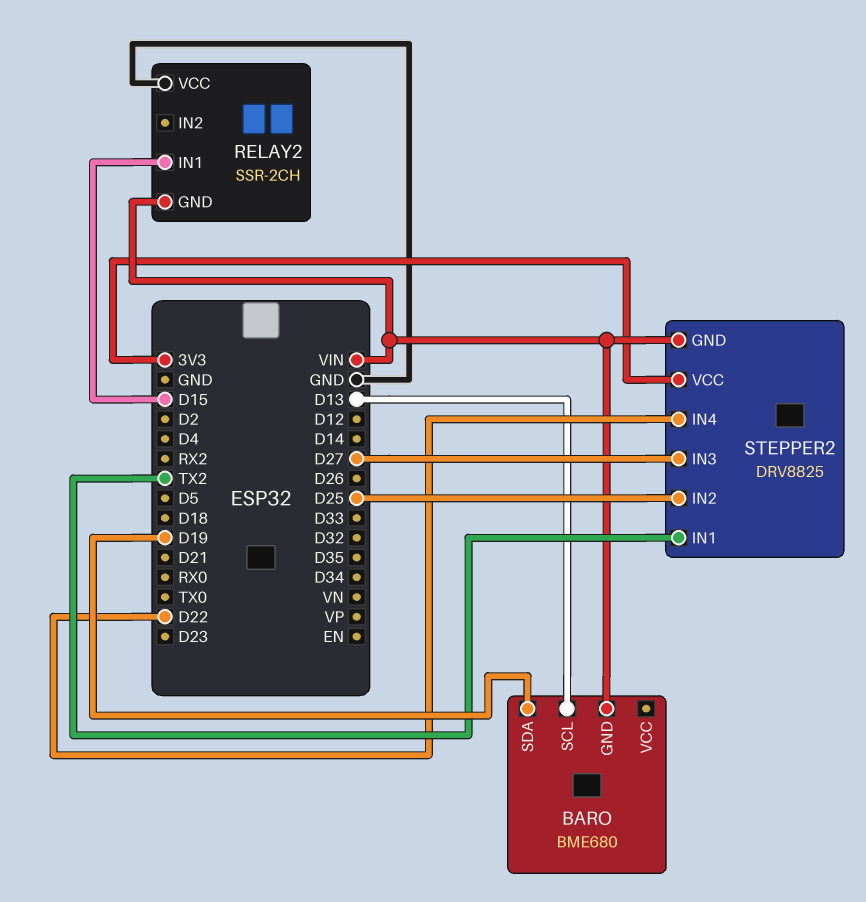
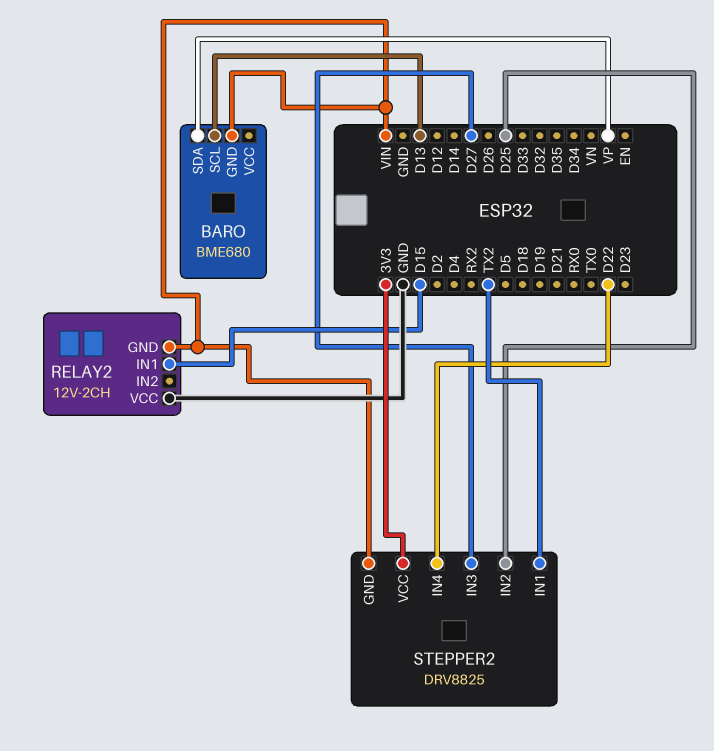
BARO pin SDA: D19 -> VP
RELAY2: SSR-2CH -> 12V-2CH

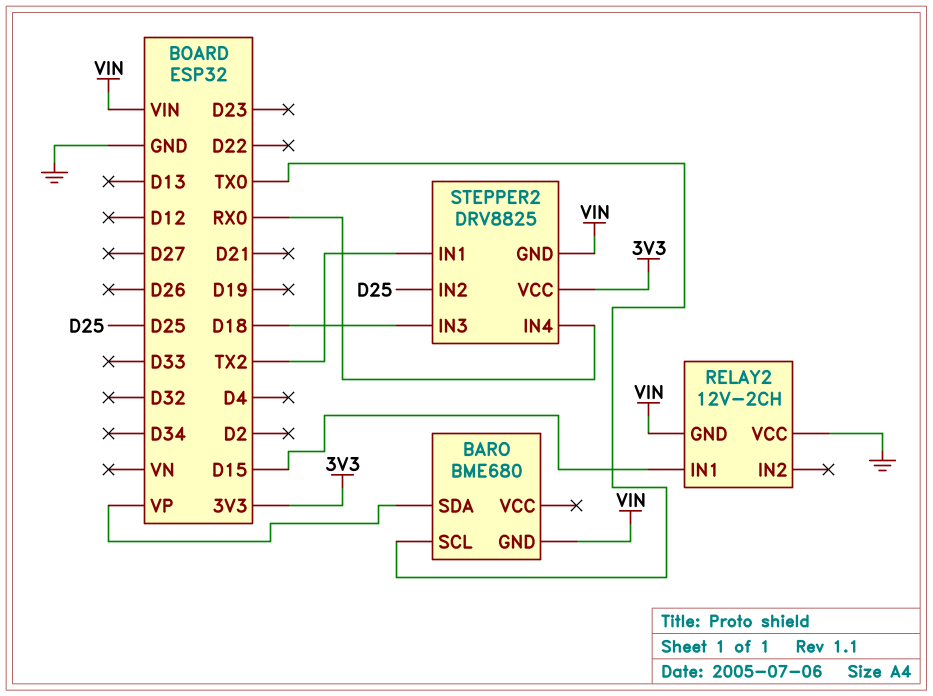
BARO pin SCL: D13 -> TX0
STEPPER2 pin IN3: D27 -> D18
STEPPER2 pin IN4: D22 -> RX0

